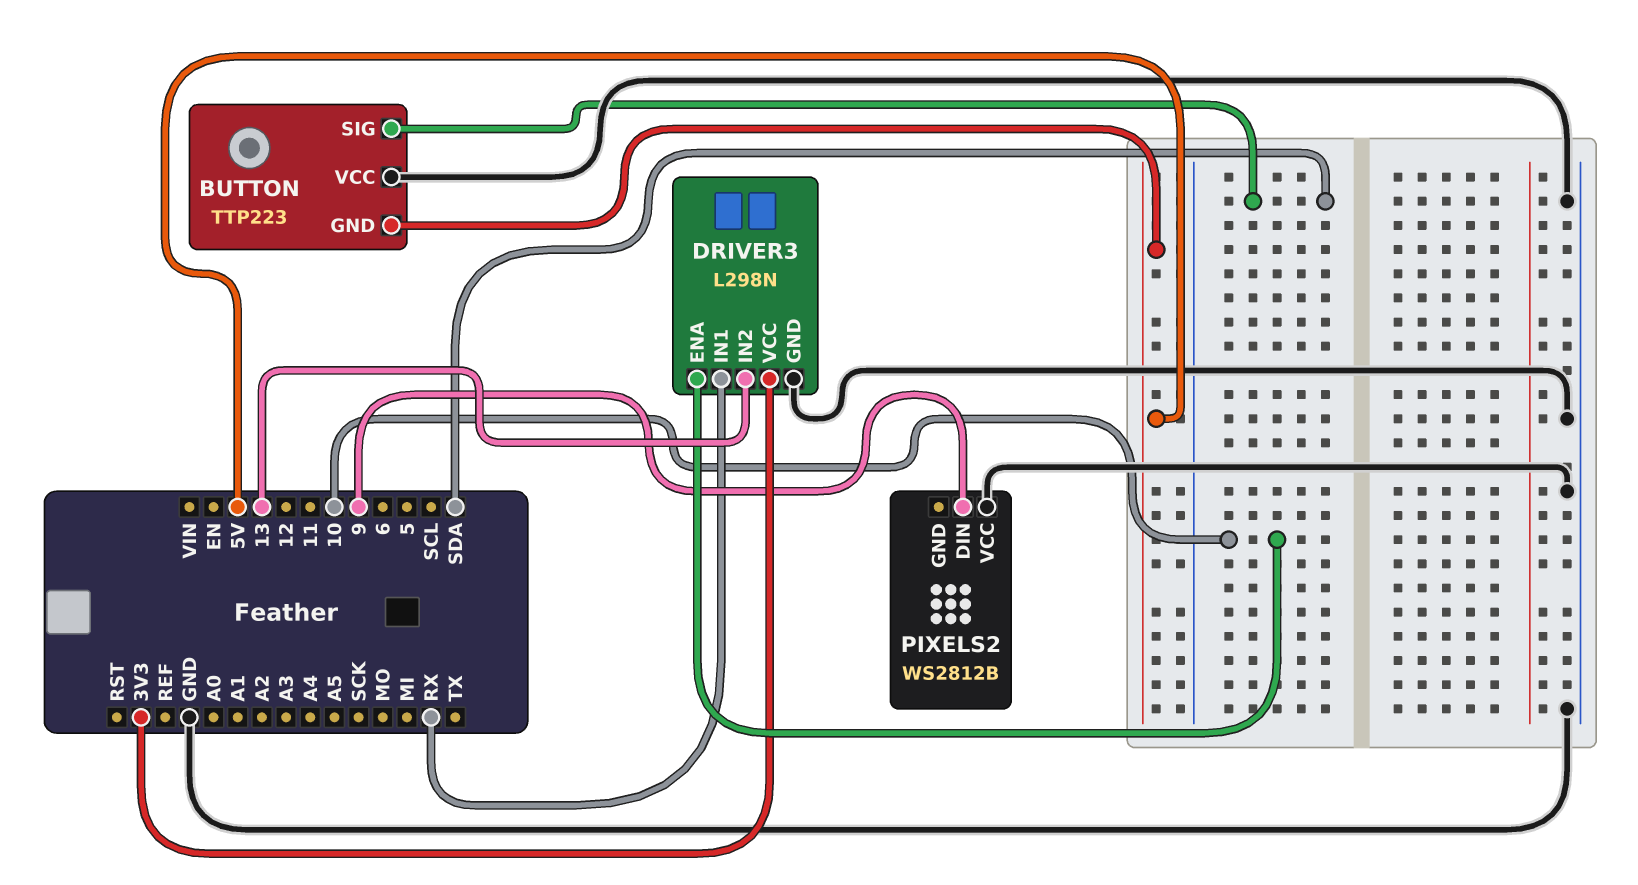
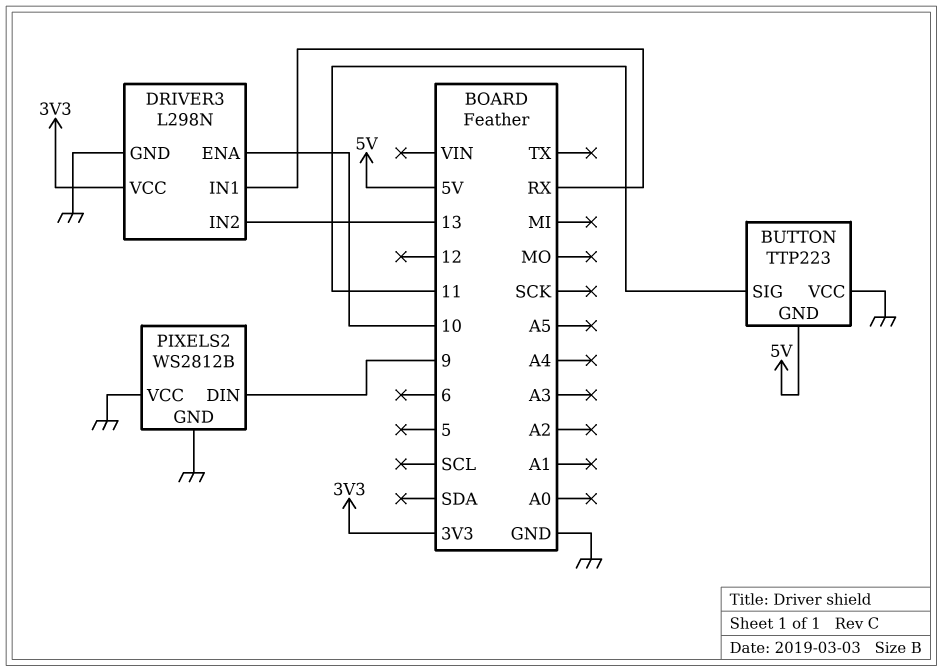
BUTTON pin SIG: SDA -> 11
PIXELS2 pin GND: none -> GND

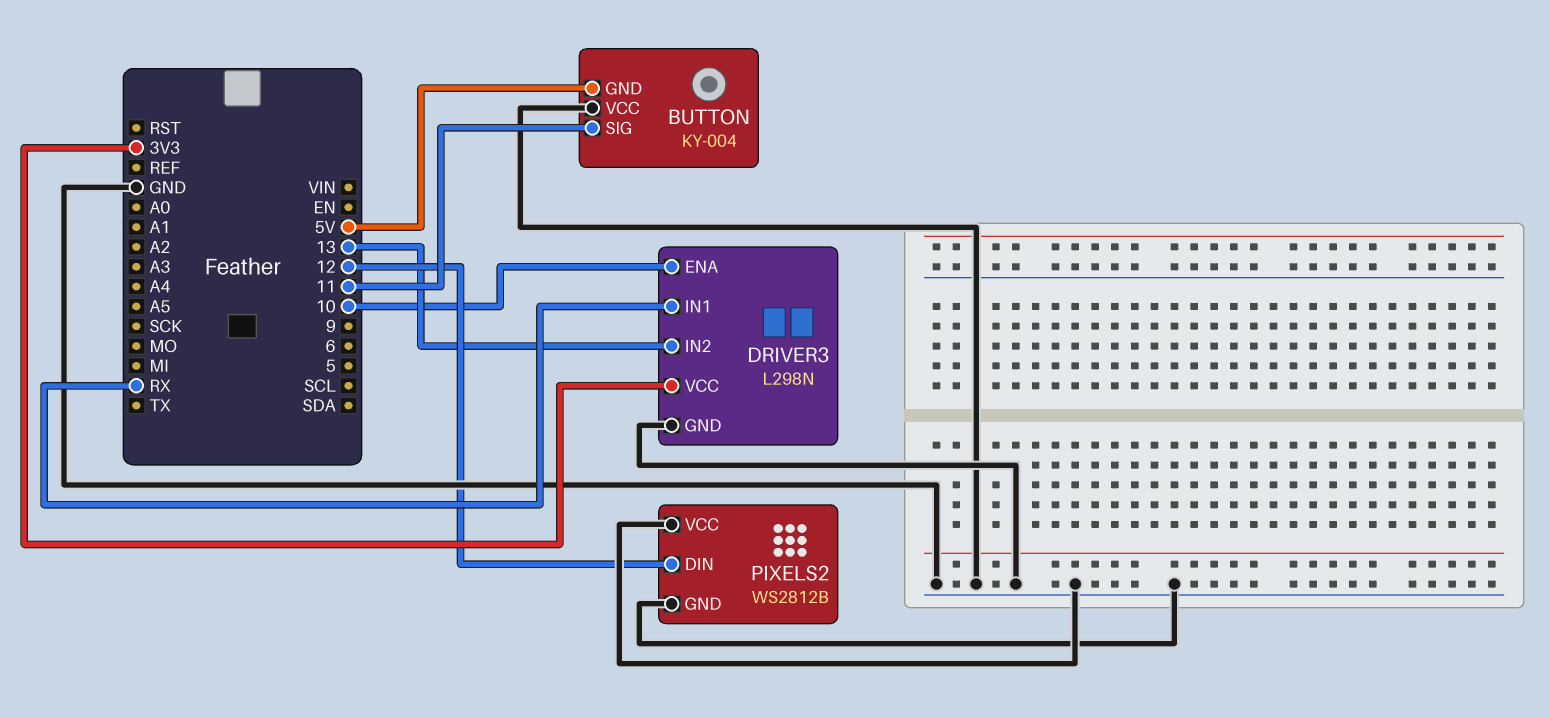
BUTTON: TTP223 -> KY-004
PIXELS2 pin DIN: 9 -> 12

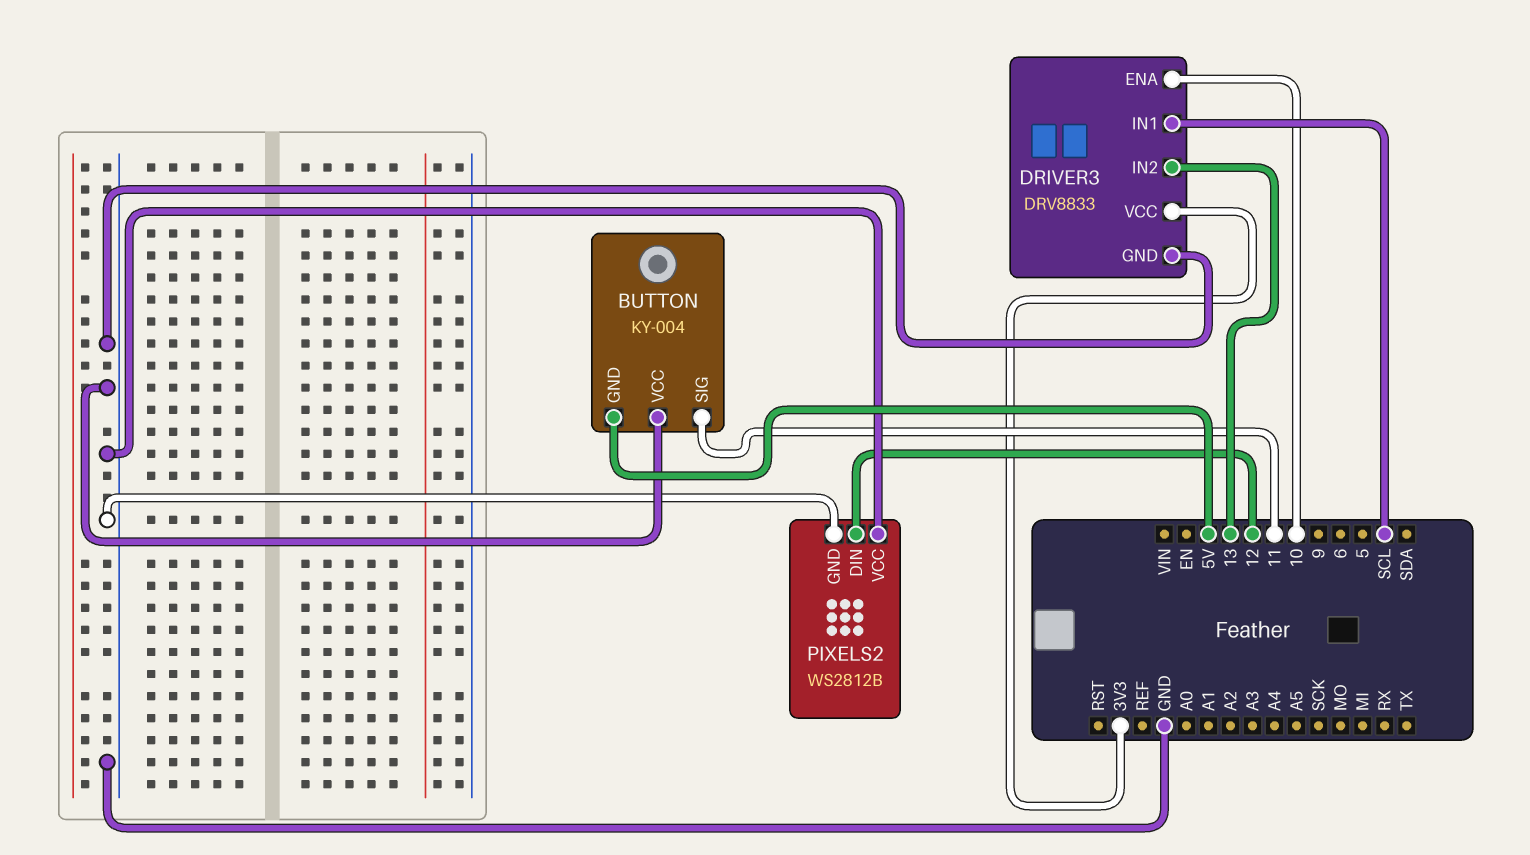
DRIVER3: L298N -> DRV8833
DRIVER3 pin IN1: RX -> SCL

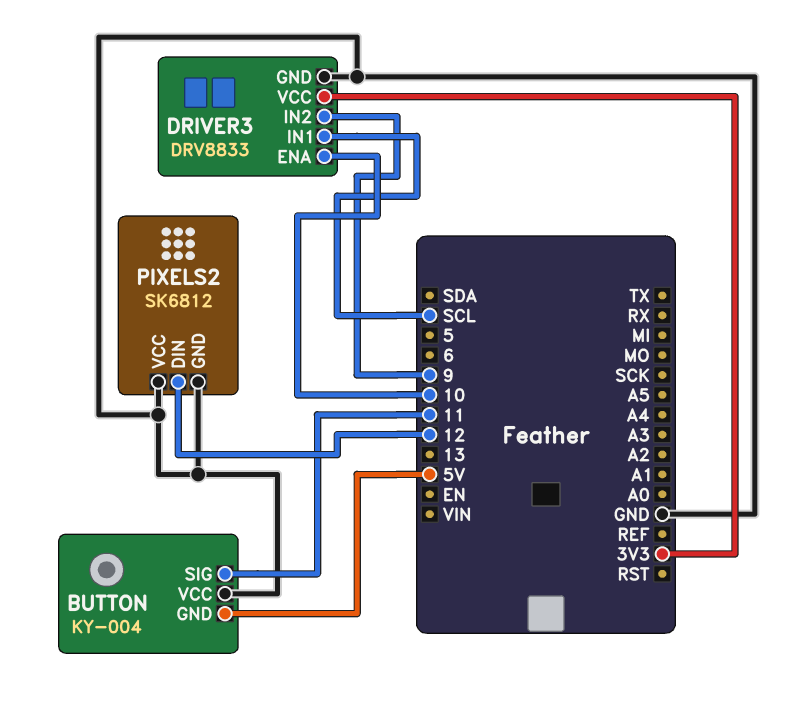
DRIVER3 pin IN2: 13 -> 9
PIXELS2: WS2812B -> SK6812

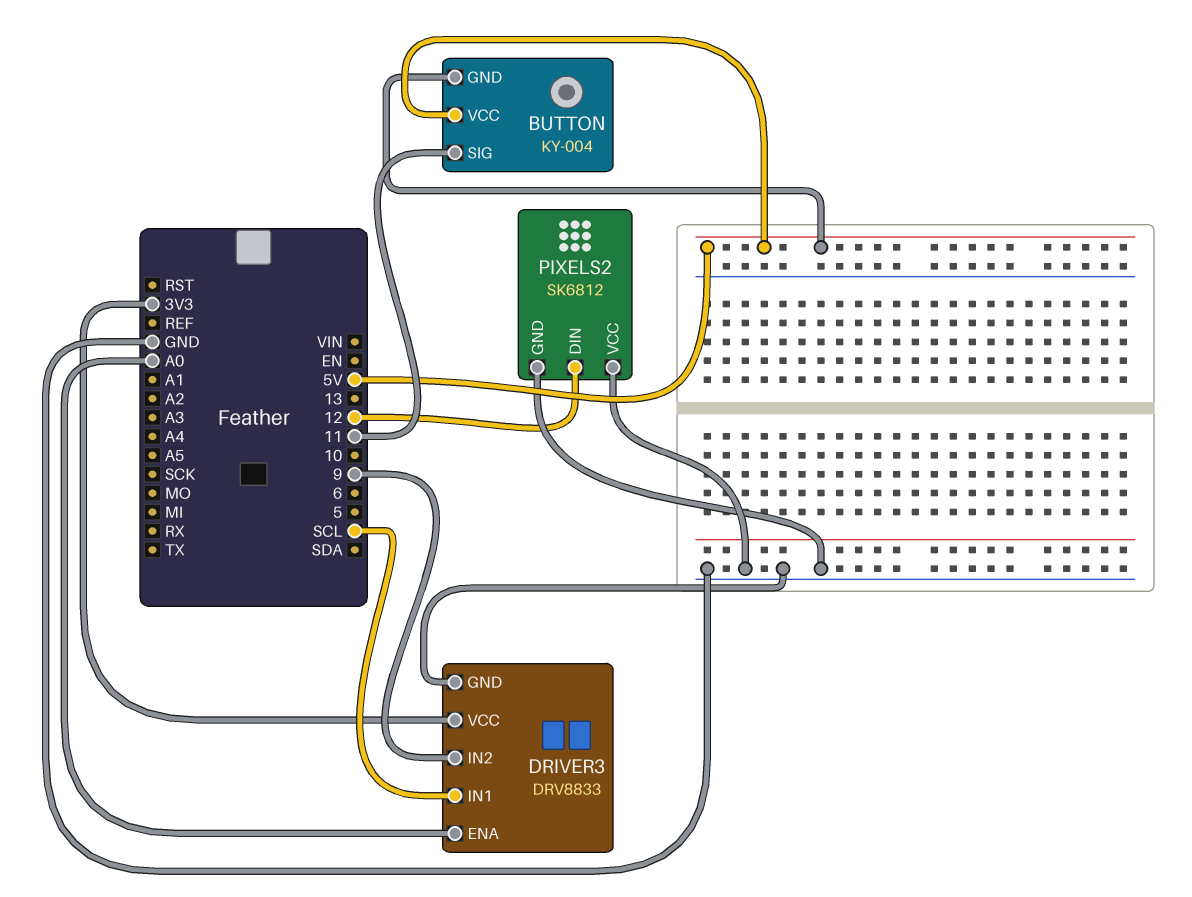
BUTTON pin VCC: GND -> 5V
DRIVER3 pin ENA: 10 -> A0

